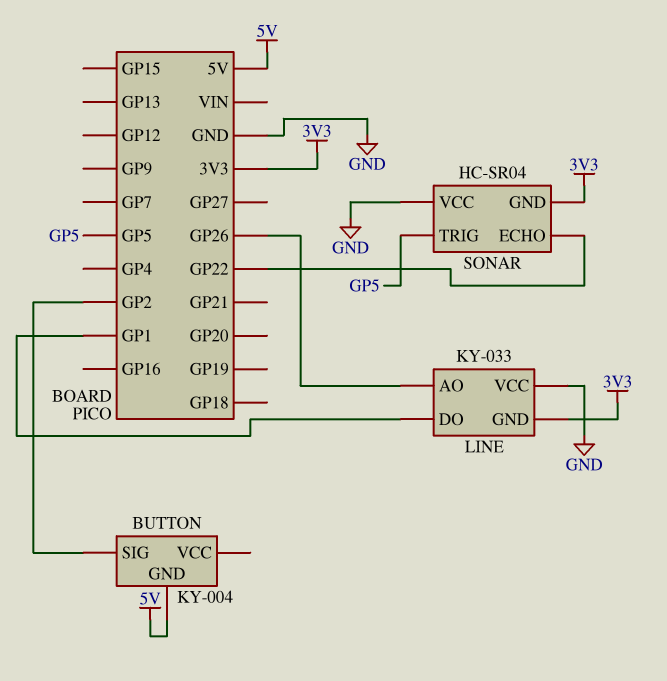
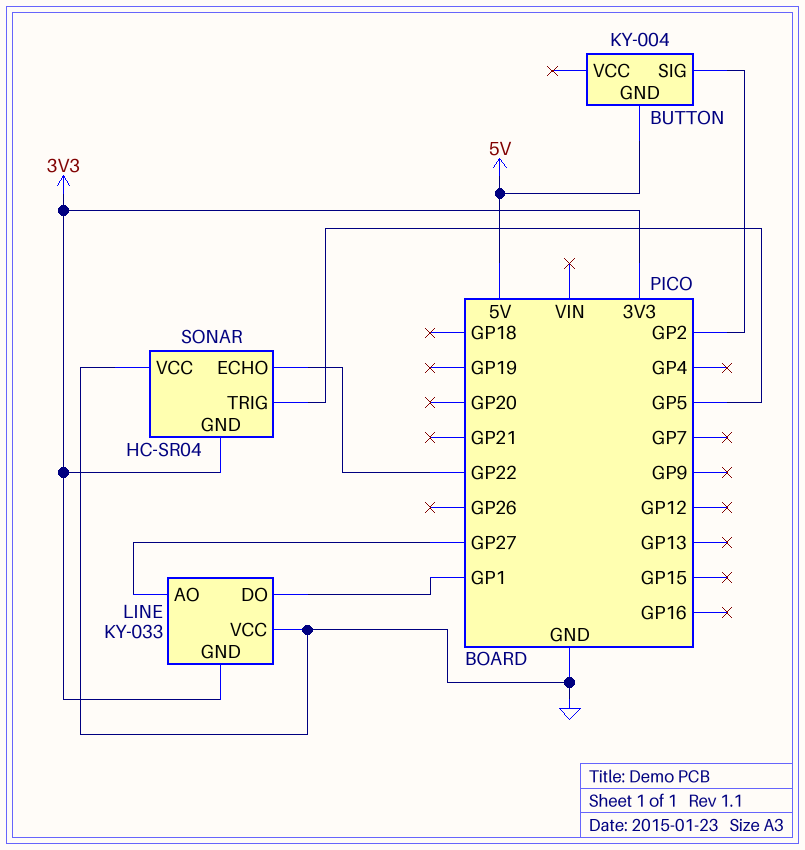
LINE pin AO: GP26 -> GP27

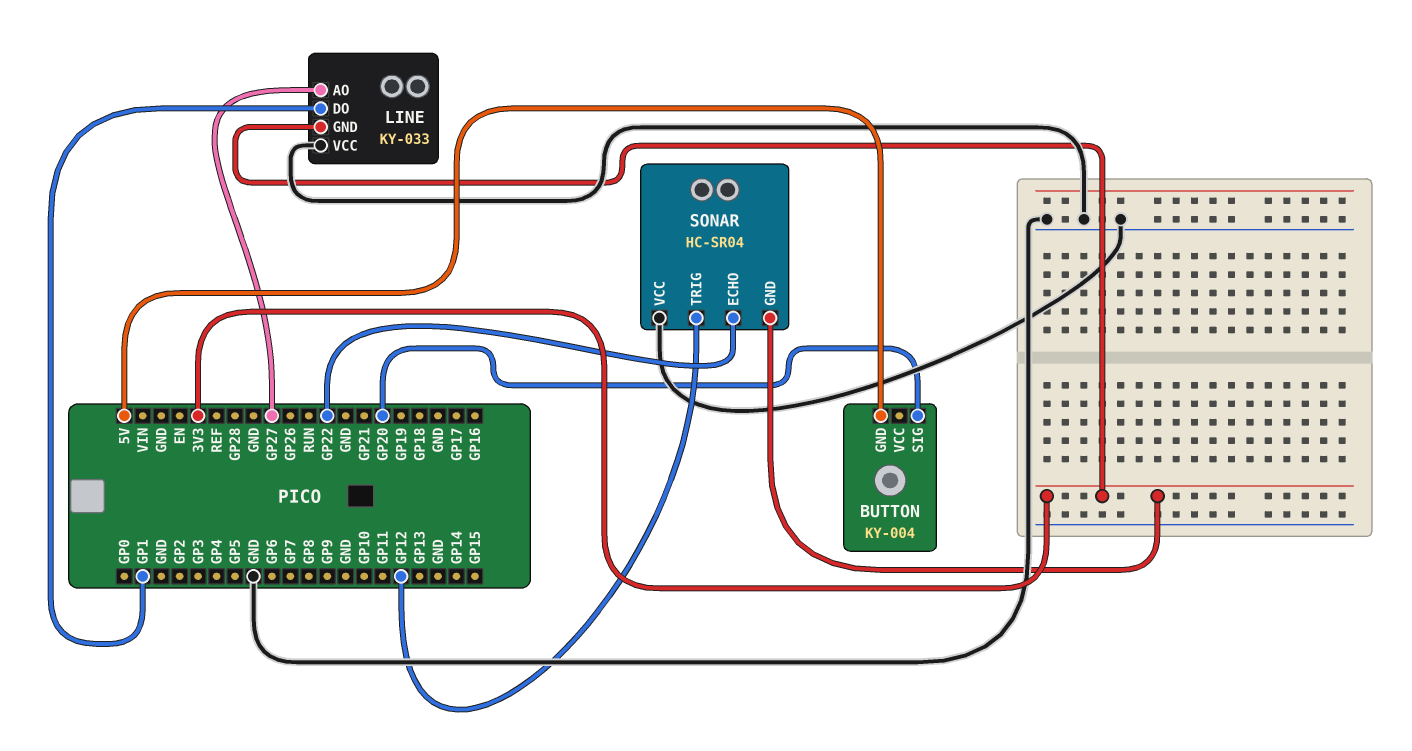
BUTTON pin SIG: GP2 -> GP20
SONAR pin TRIG: GP5 -> GP12

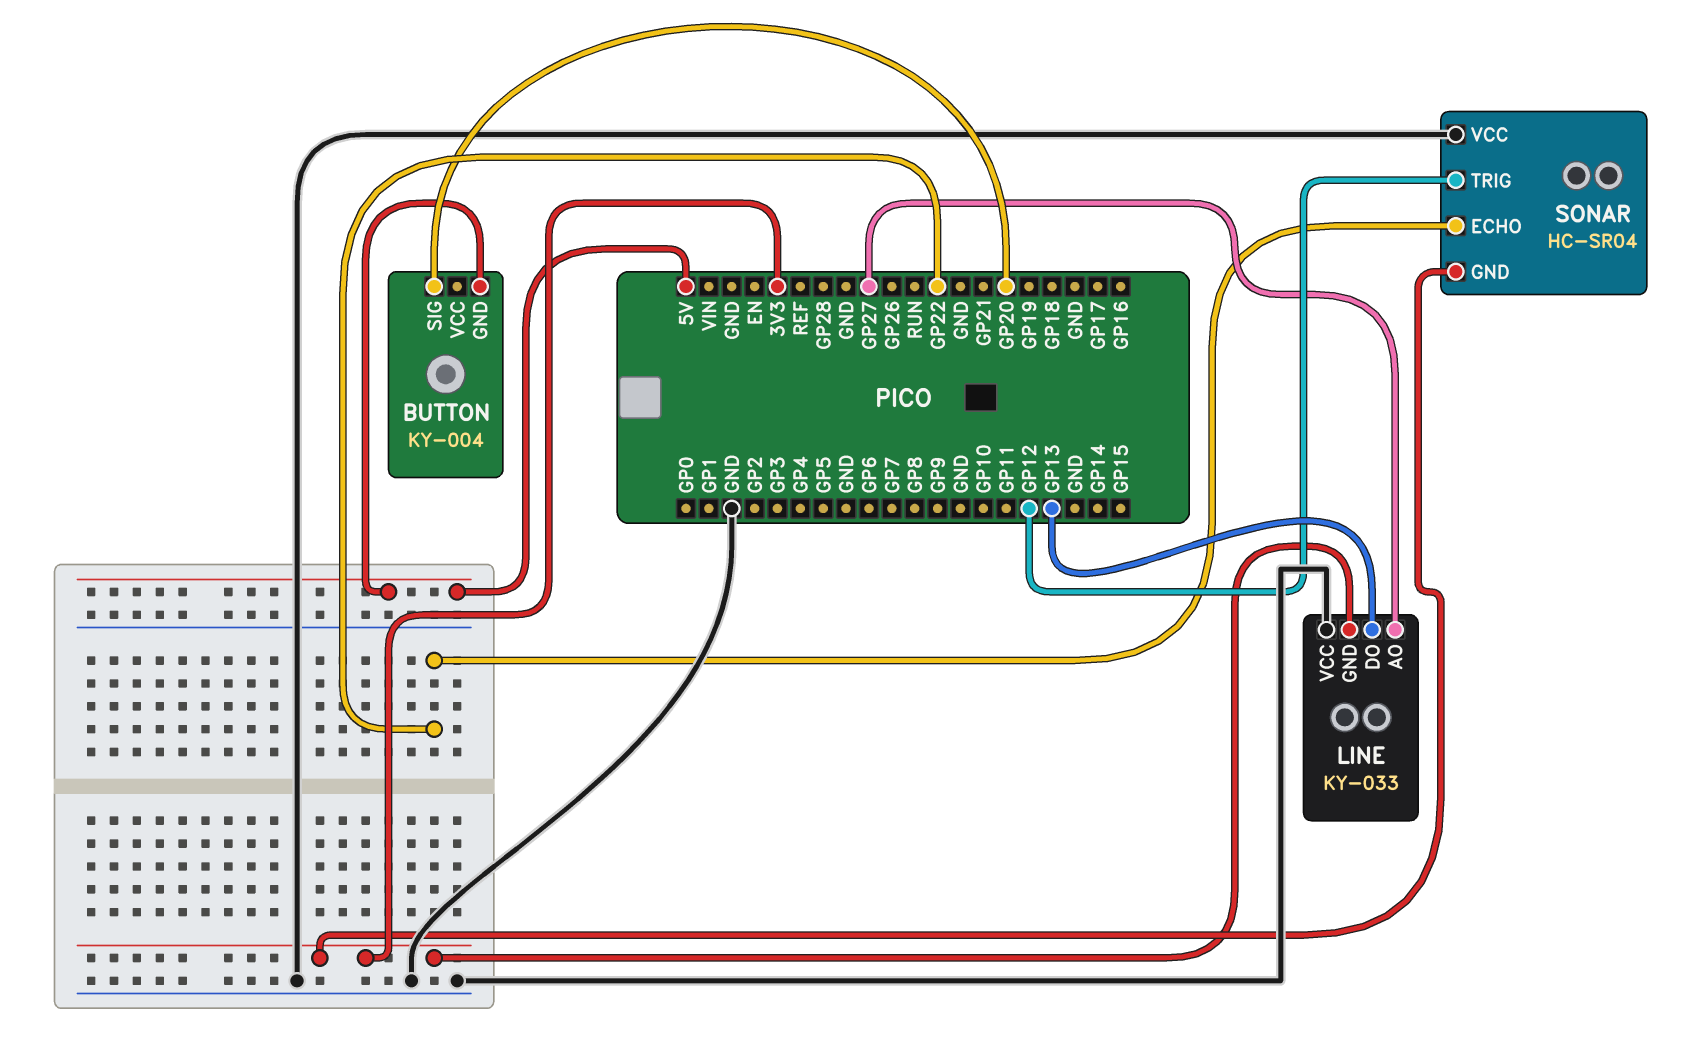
LINE pin DO: GP1 -> GP13

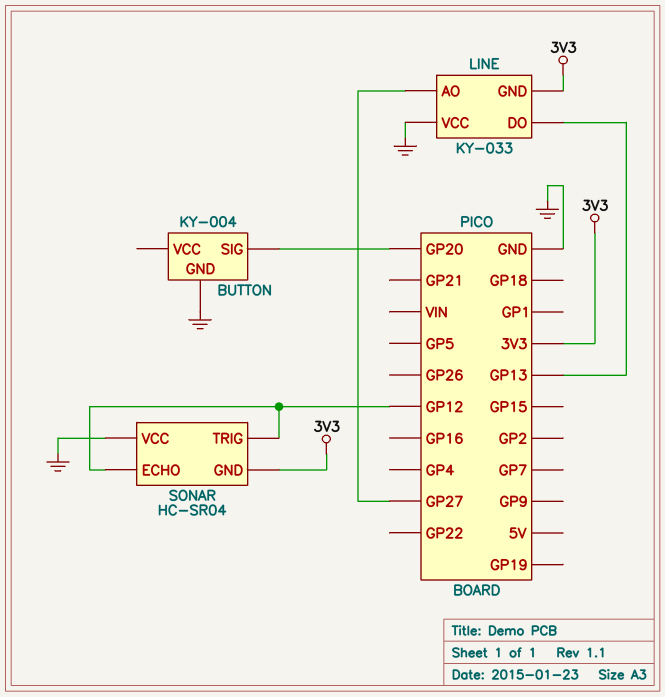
BUTTON pin GND: 5V -> GND
SONAR pin ECHO: GP22 -> GP12

